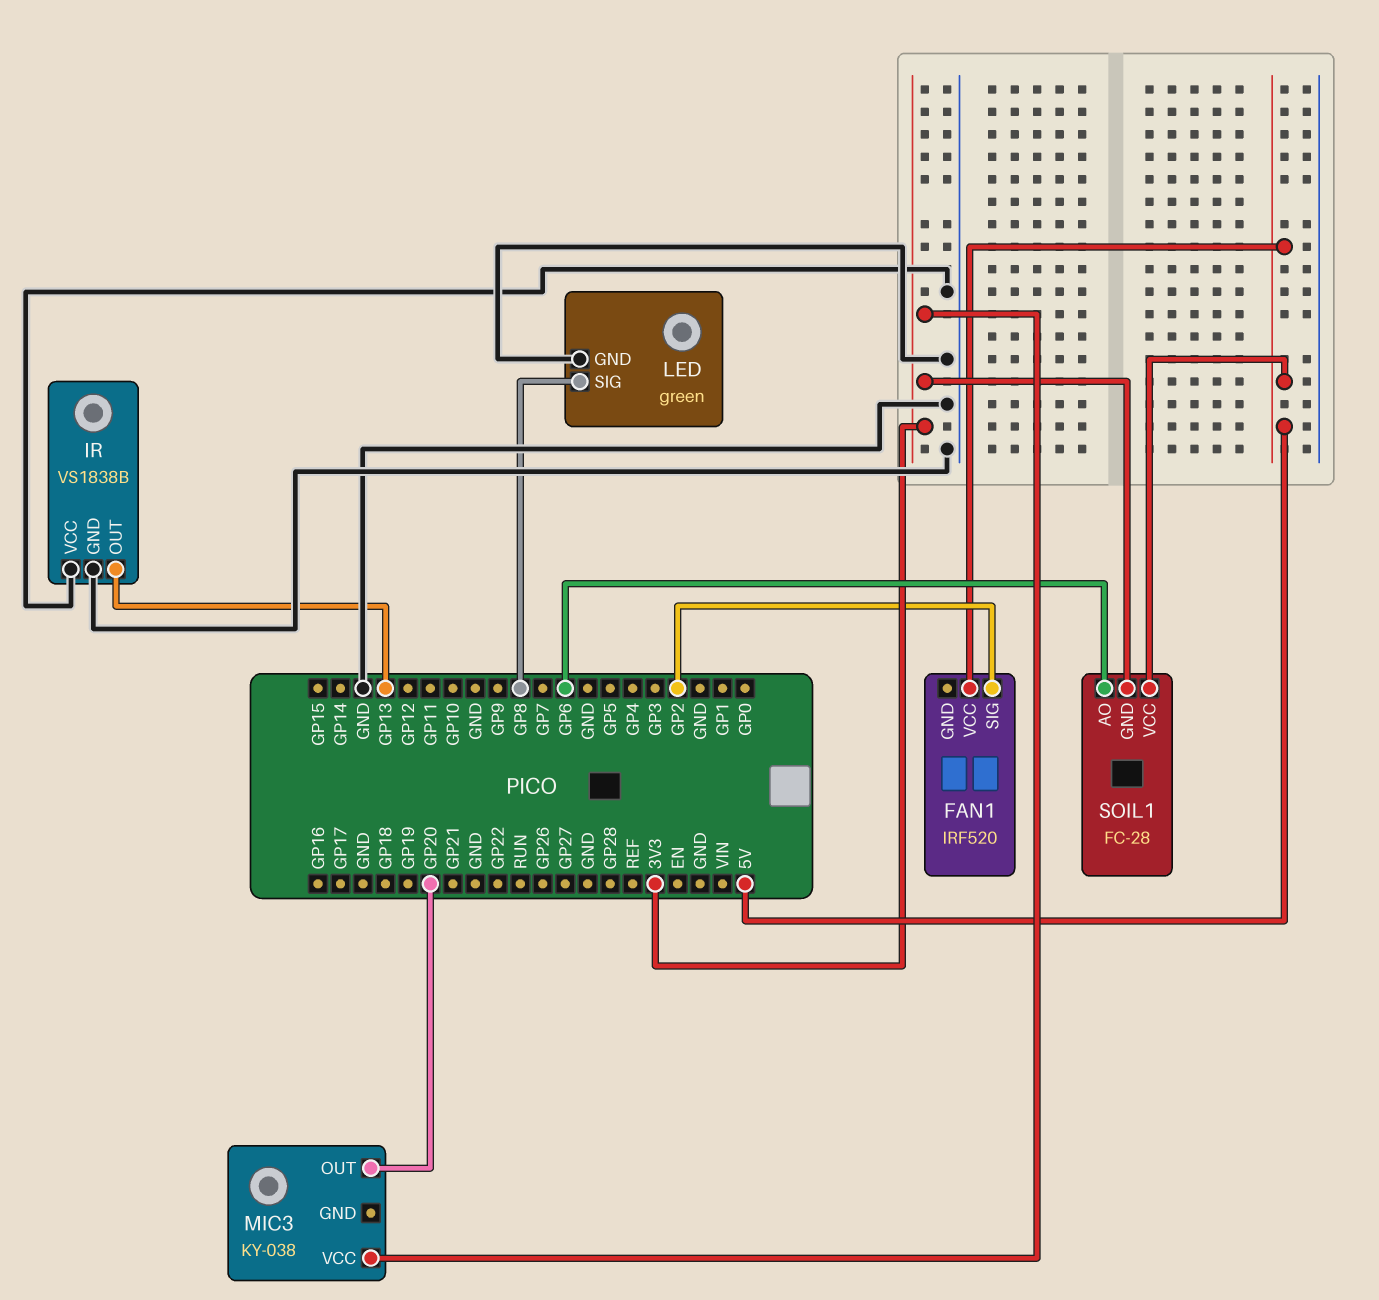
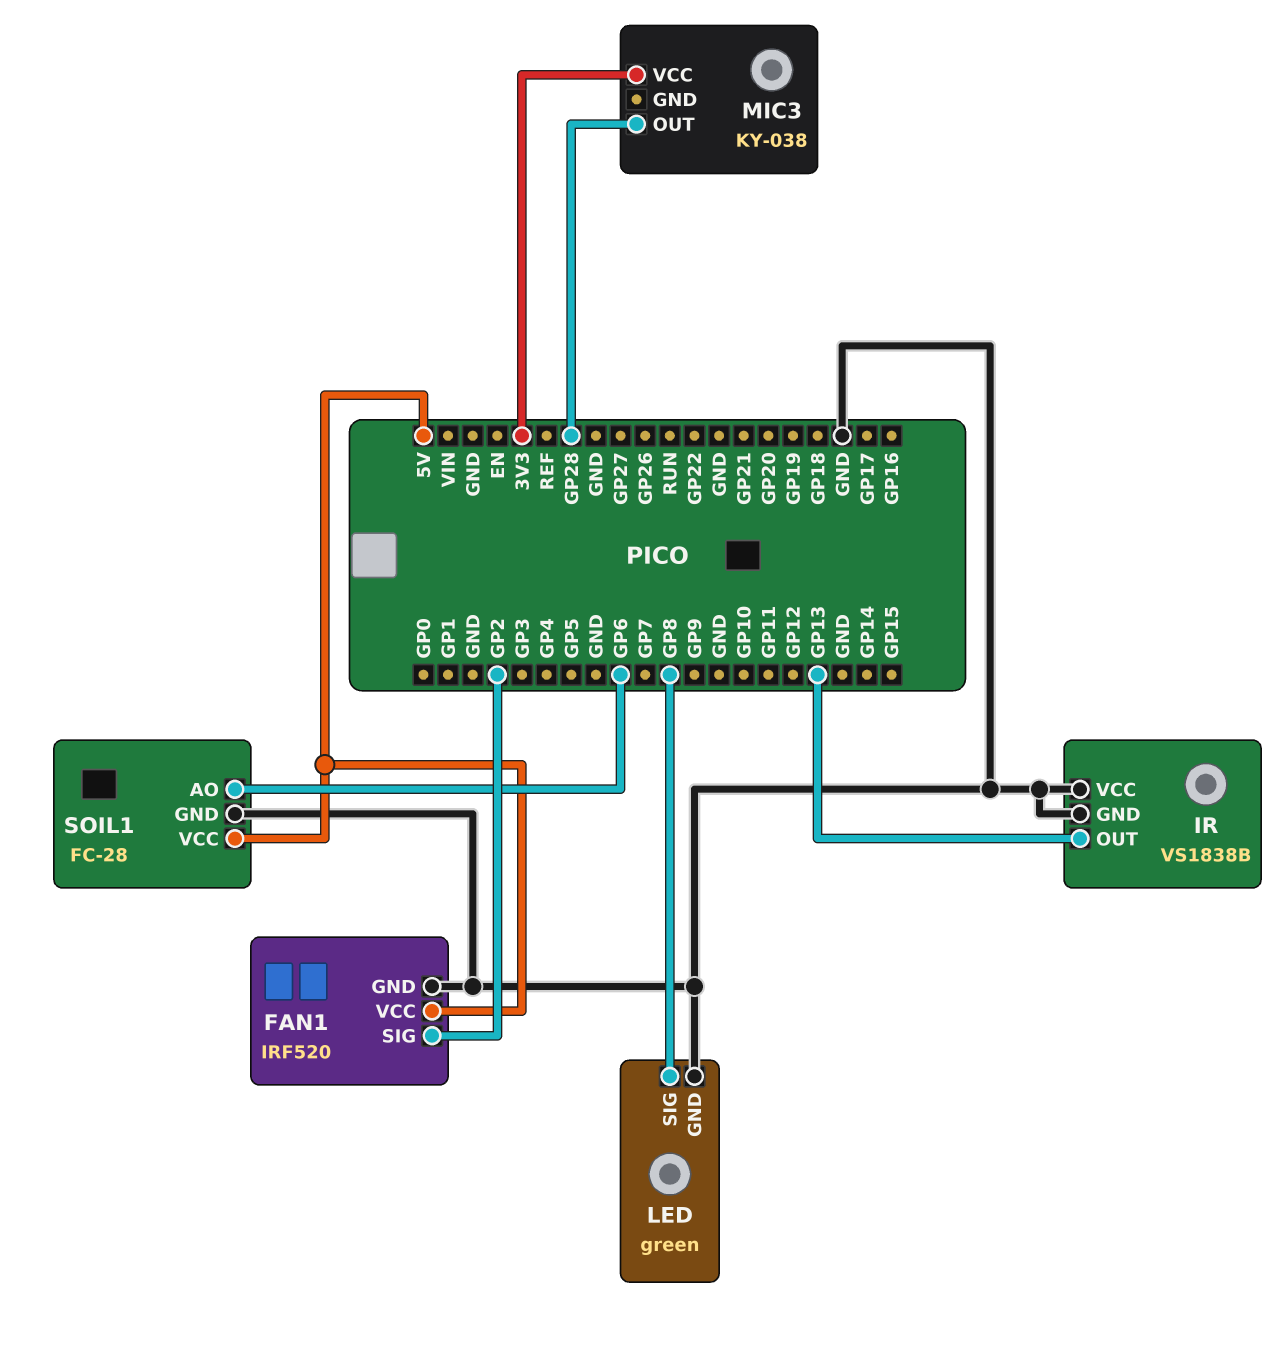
FAN1 pin GND: none -> GND
MIC3 pin OUT: GP20 -> GP28
SOIL1 pin GND: 3V3 -> GND

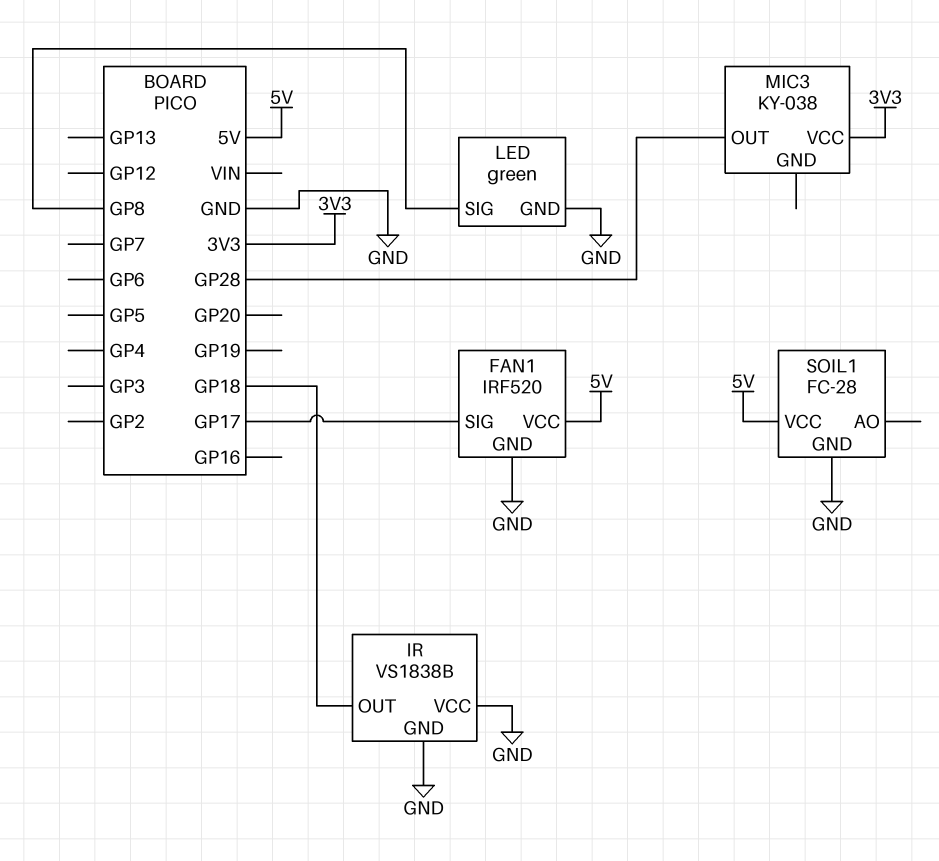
FAN1 pin SIG: GP2 -> GP17
IR pin OUT: GP13 -> GP18
SOIL1 pin AO: GP6 -> none

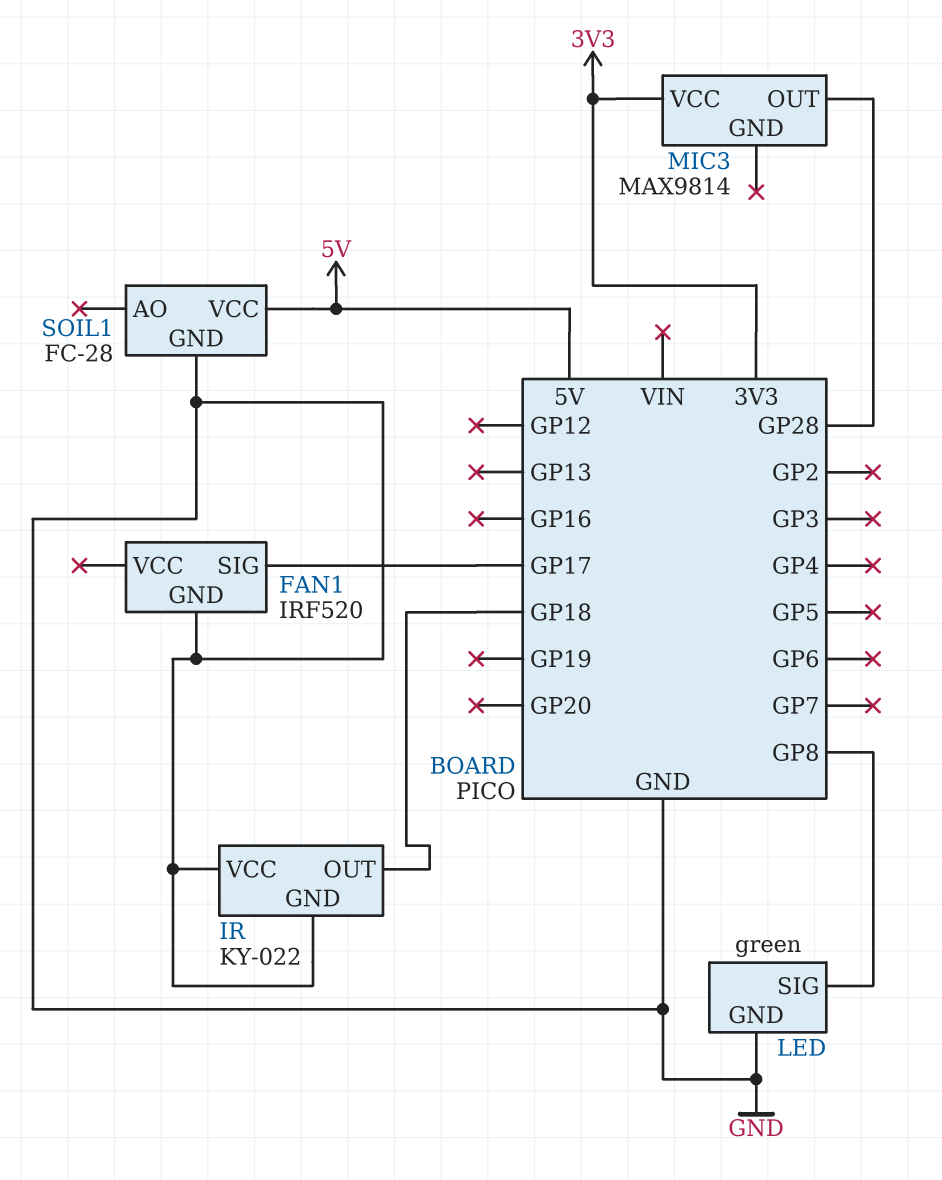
FAN1 pin VCC: 5V -> none
IR: VS1838B -> KY-022
MIC3: KY-038 -> MAX9814

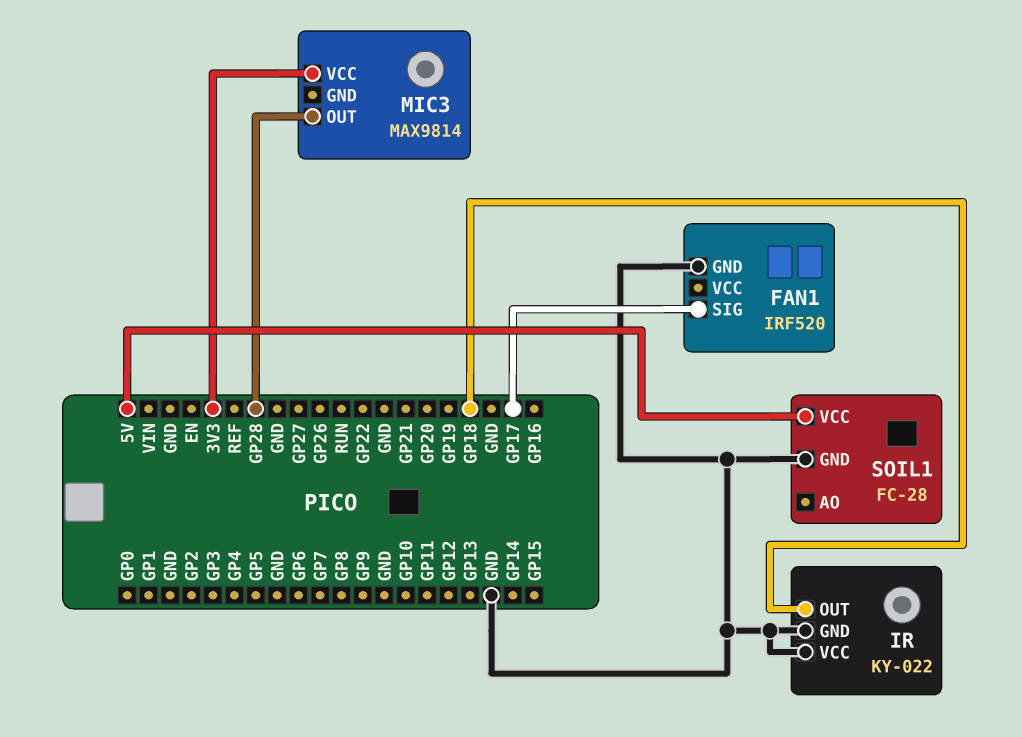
LED: green -> none
LED pin GND: GND -> none
LED pin SIG: GP8 -> none

